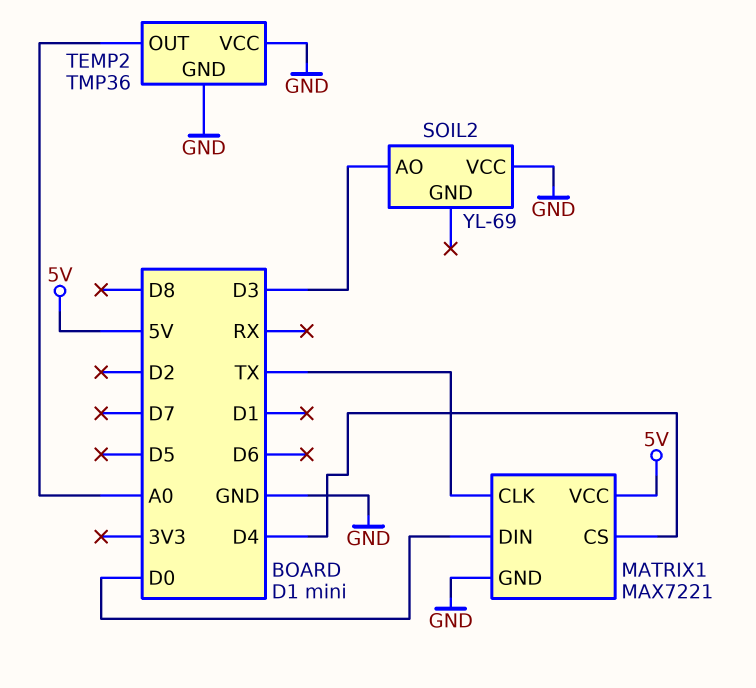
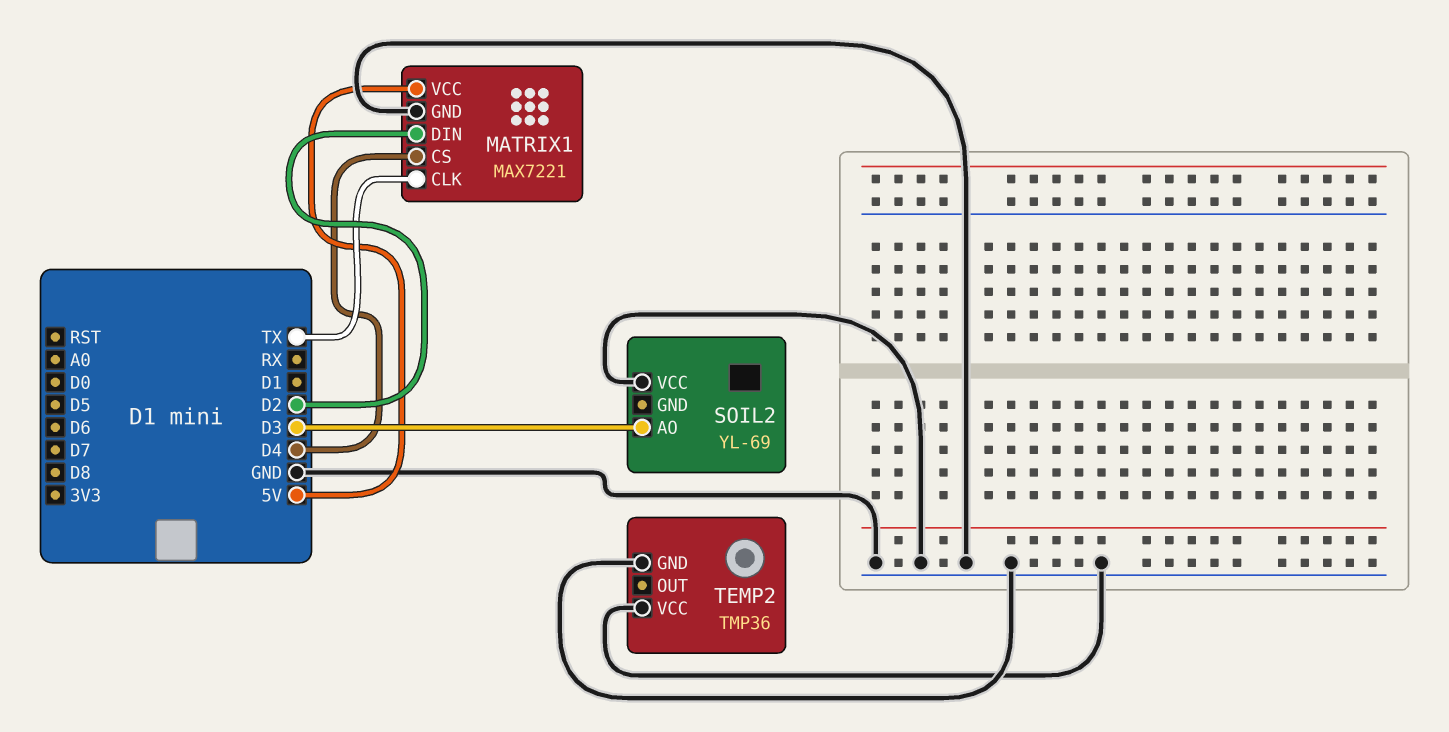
MATRIX1 pin DIN: D0 -> D2
TEMP2 pin OUT: A0 -> none

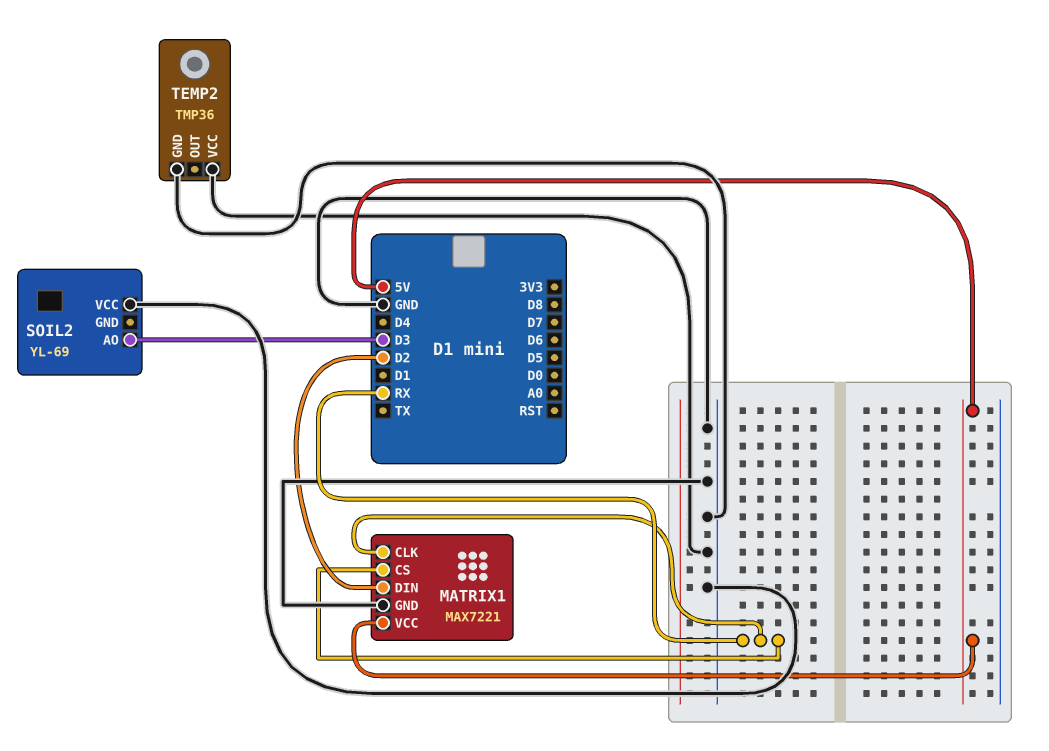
MATRIX1 pin CLK: TX -> RX
MATRIX1 pin CS: D4 -> RX

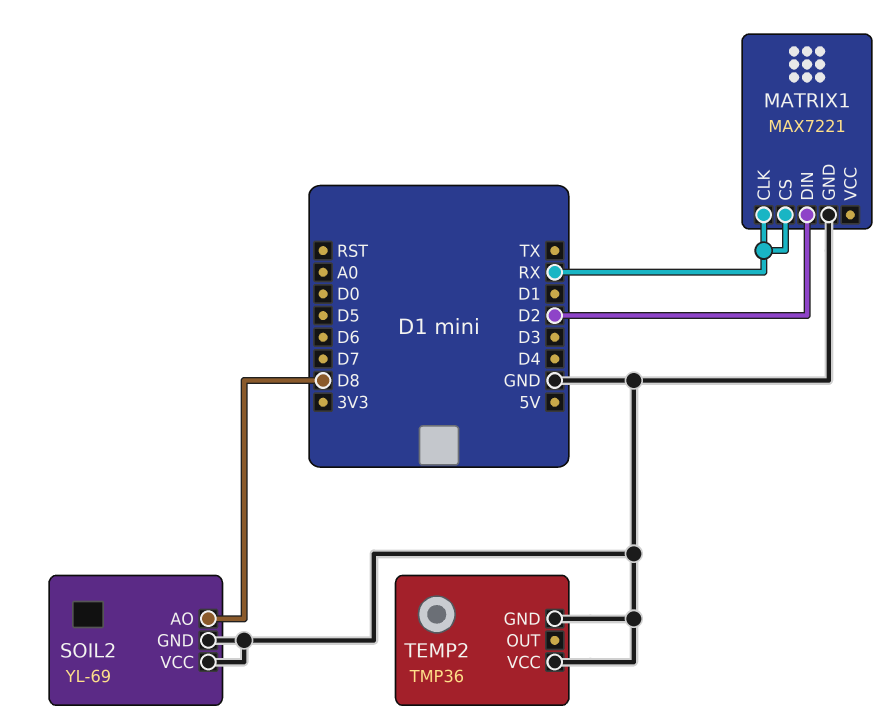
MATRIX1 pin VCC: 5V -> none
SOIL2 pin AO: D3 -> D8
SOIL2 pin GND: none -> GND

